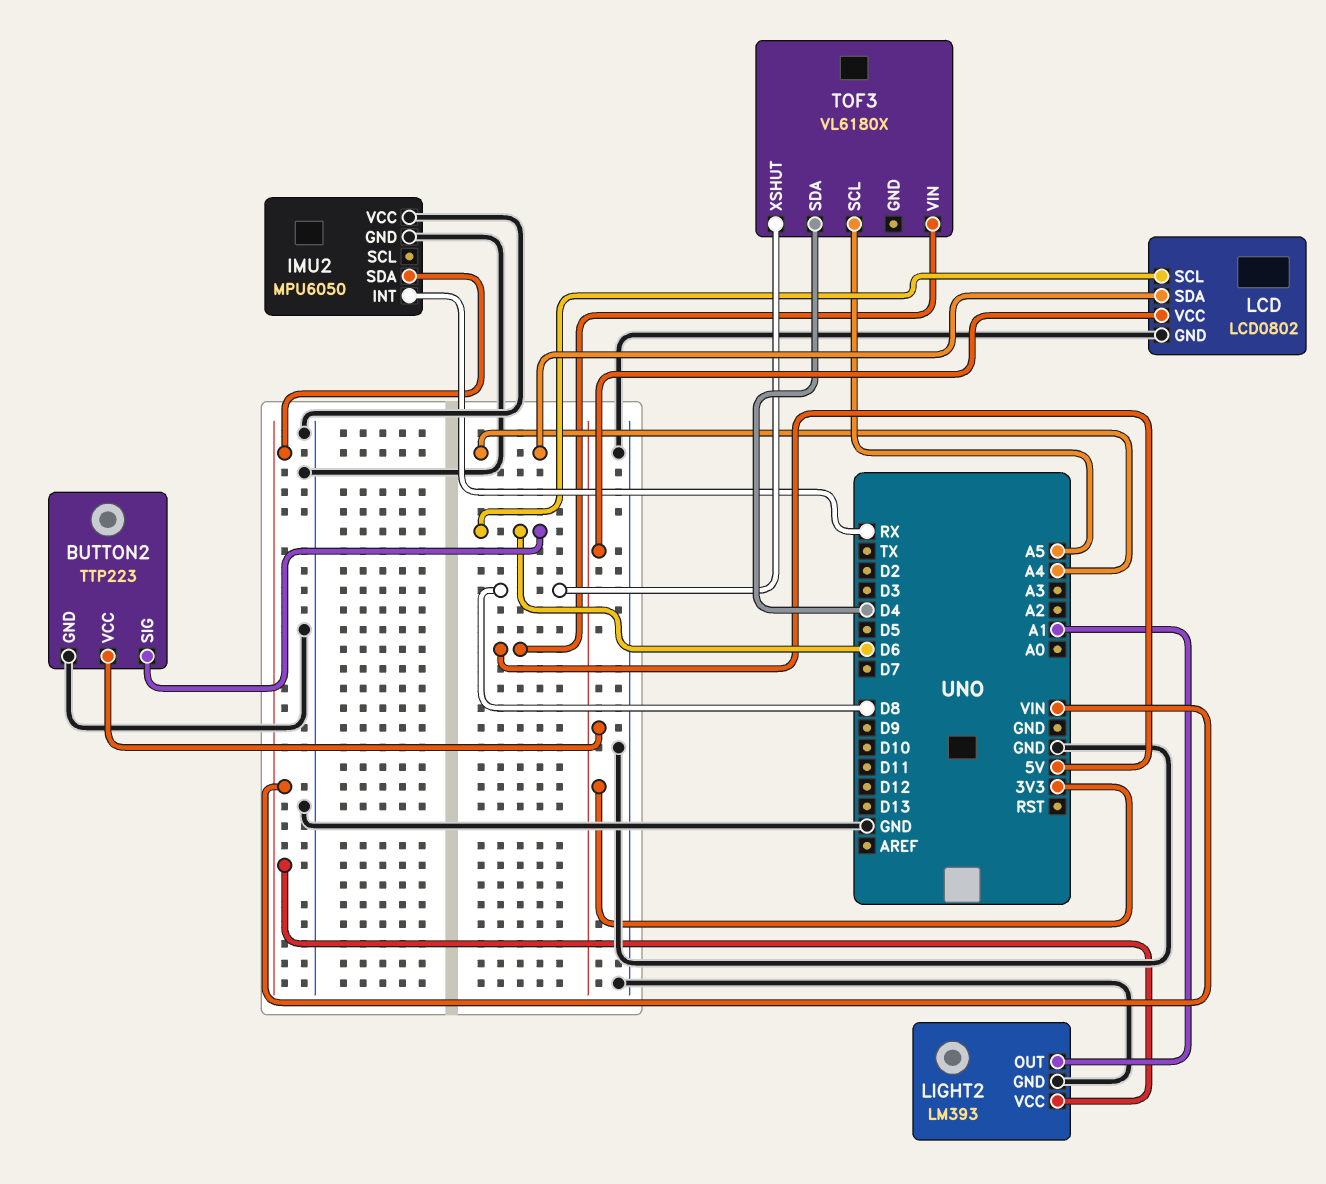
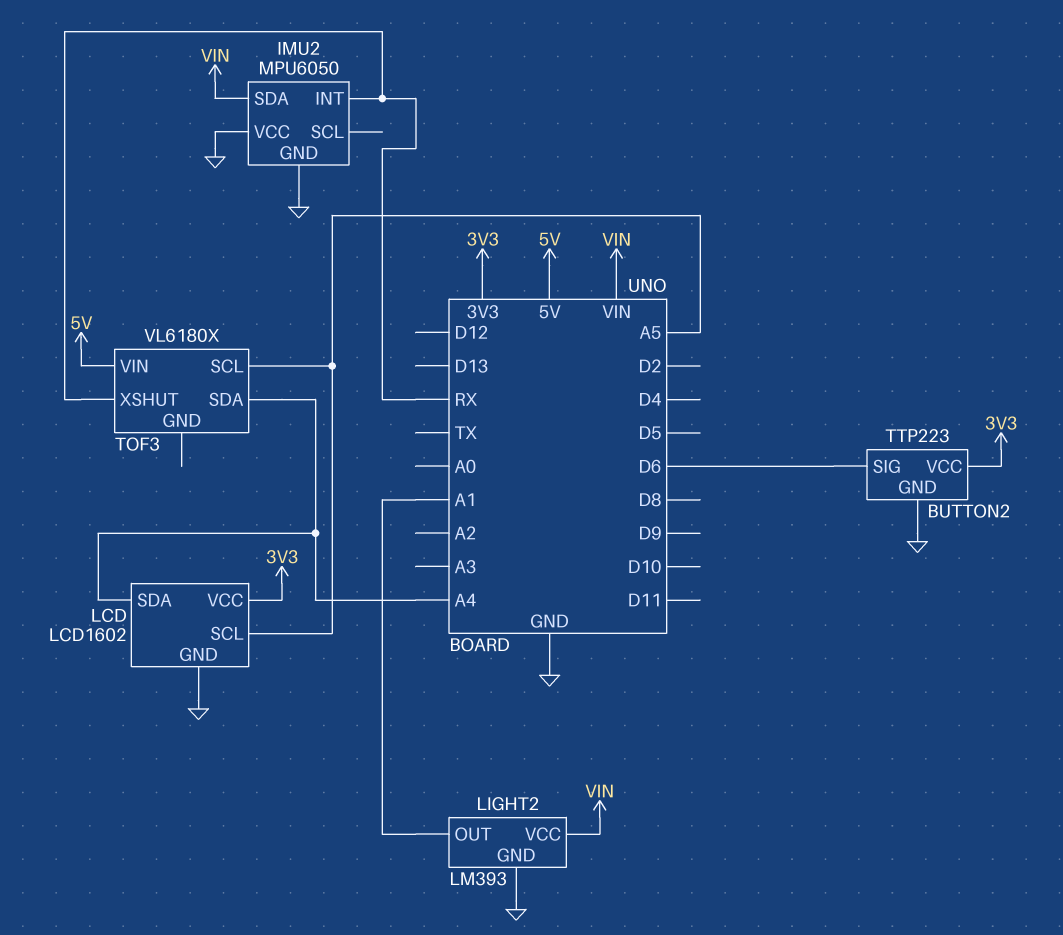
LCD: LCD0802 -> LCD1602
LCD pin SCL: D6 -> A5
TOF3 pin SDA: D4 -> A4
TOF3 pin XSHUT: D8 -> RX

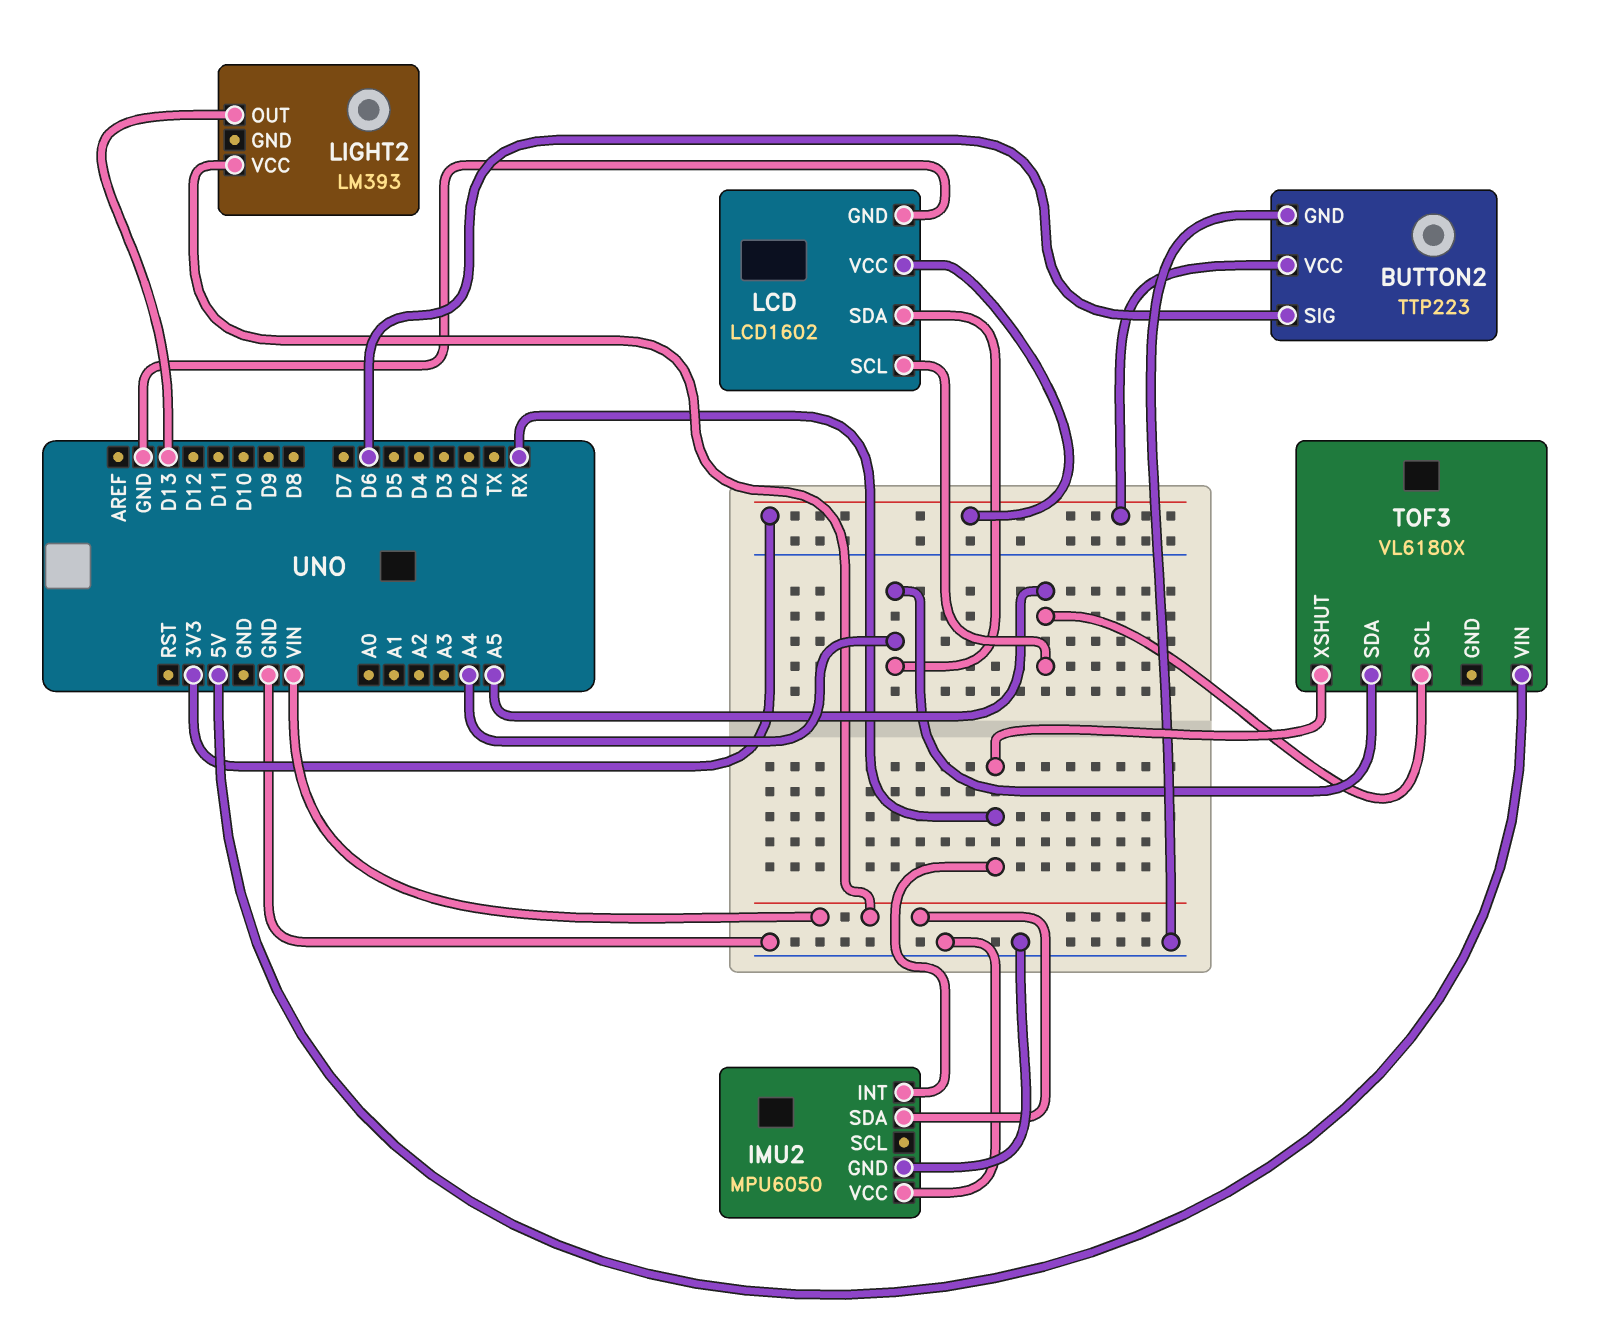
LIGHT2 pin GND: GND -> none
LIGHT2 pin OUT: A1 -> D13

